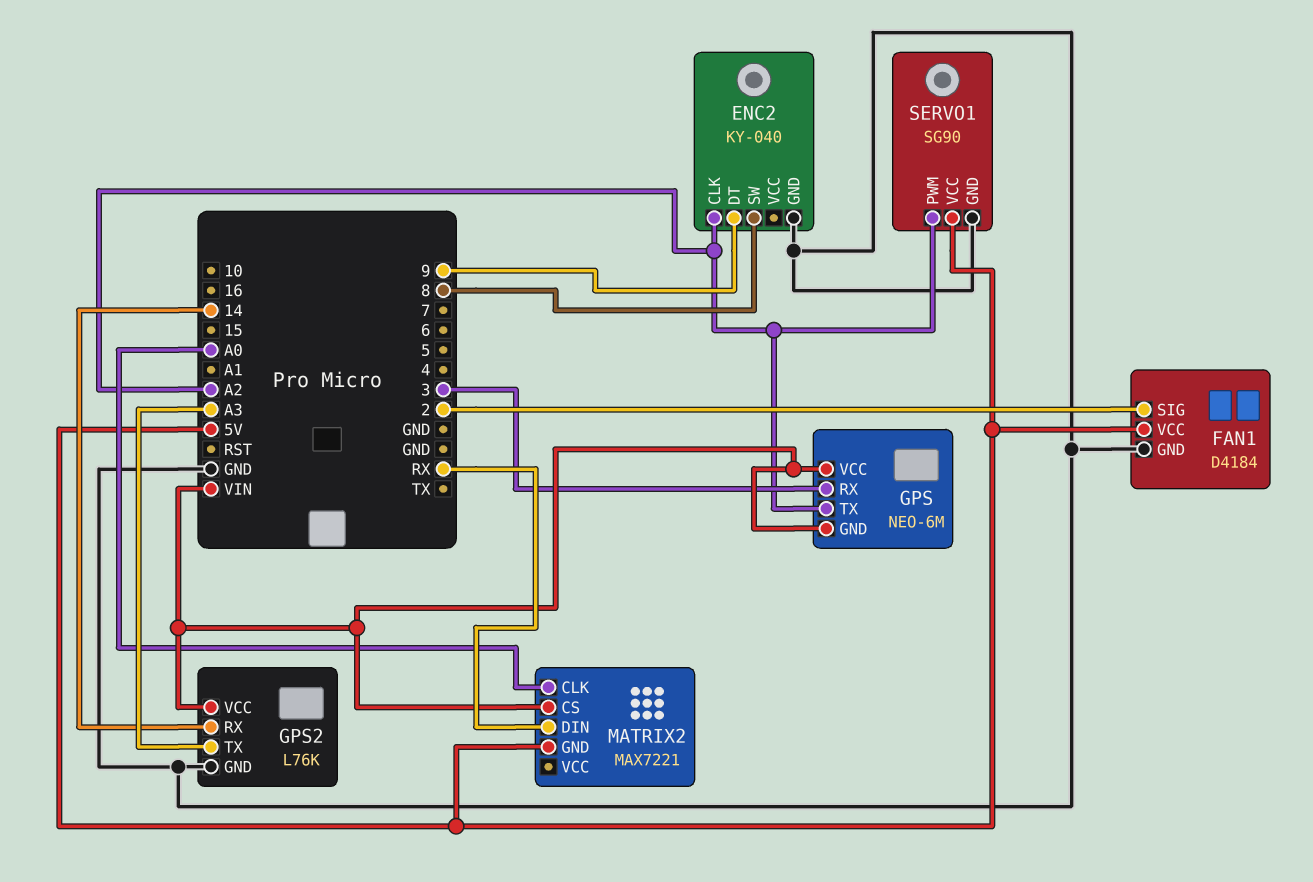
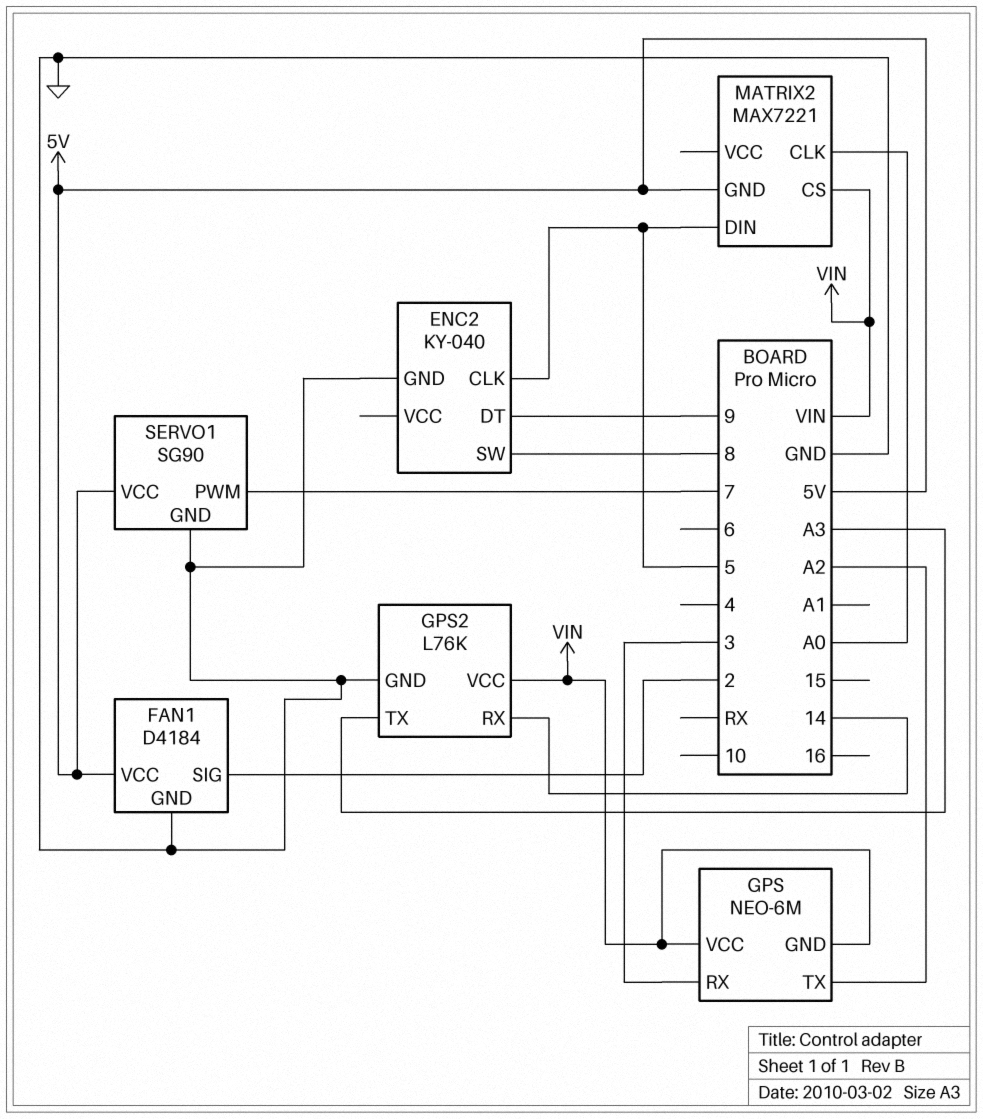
ENC2 pin CLK: A2 -> 5
MATRIX2 pin DIN: RX -> 5
SERVO1 pin PWM: A2 -> 7

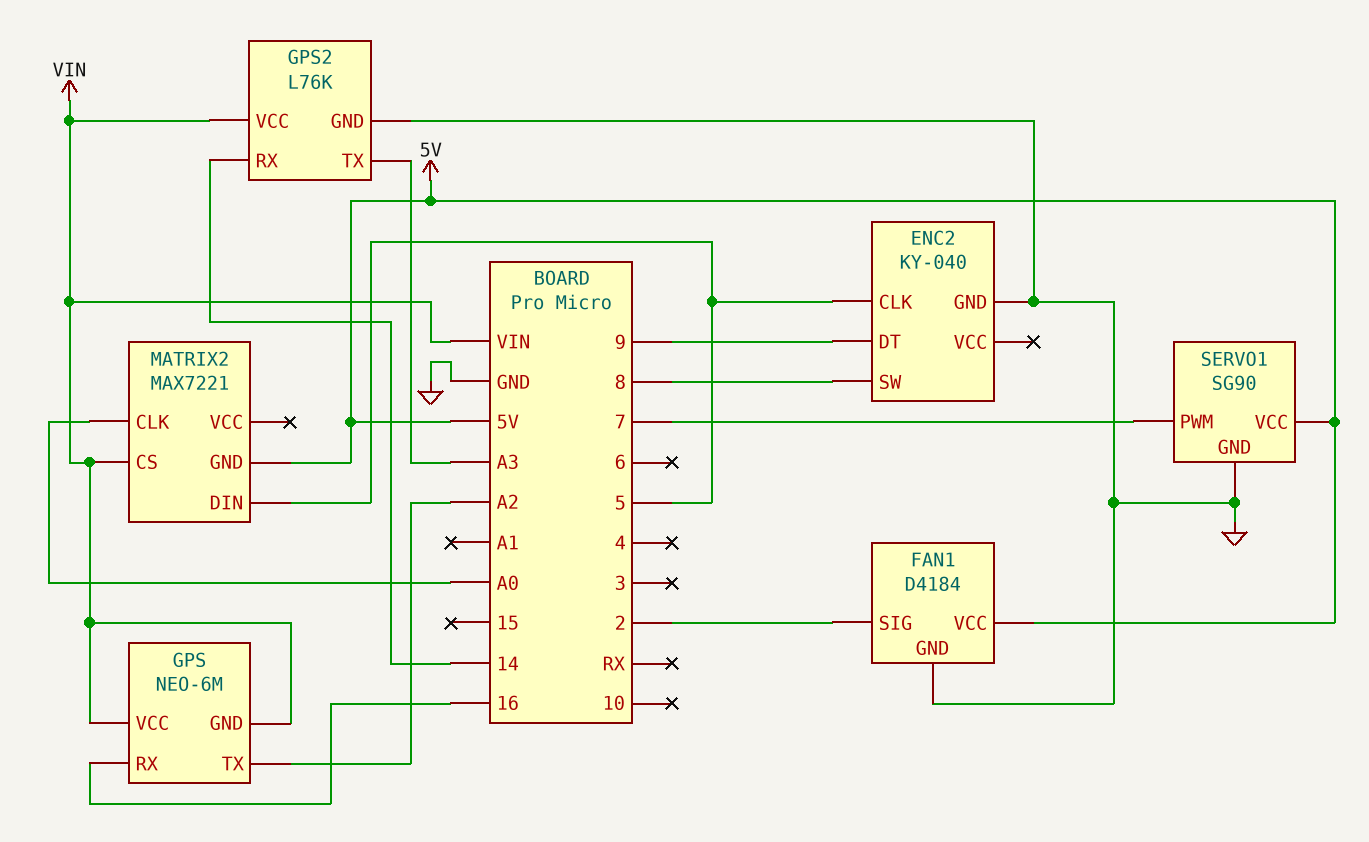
GPS pin RX: 3 -> 16

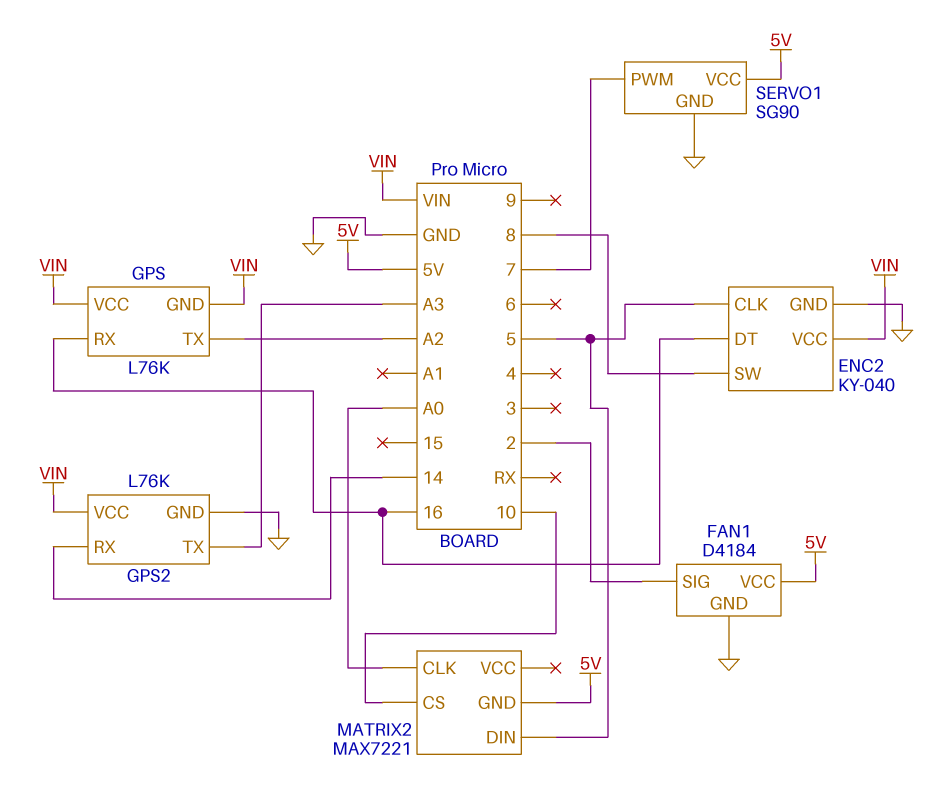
ENC2 pin DT: 9 -> 16
ENC2 pin VCC: none -> VIN
GPS: NEO-6M -> L76K
MATRIX2 pin CS: VIN -> 10

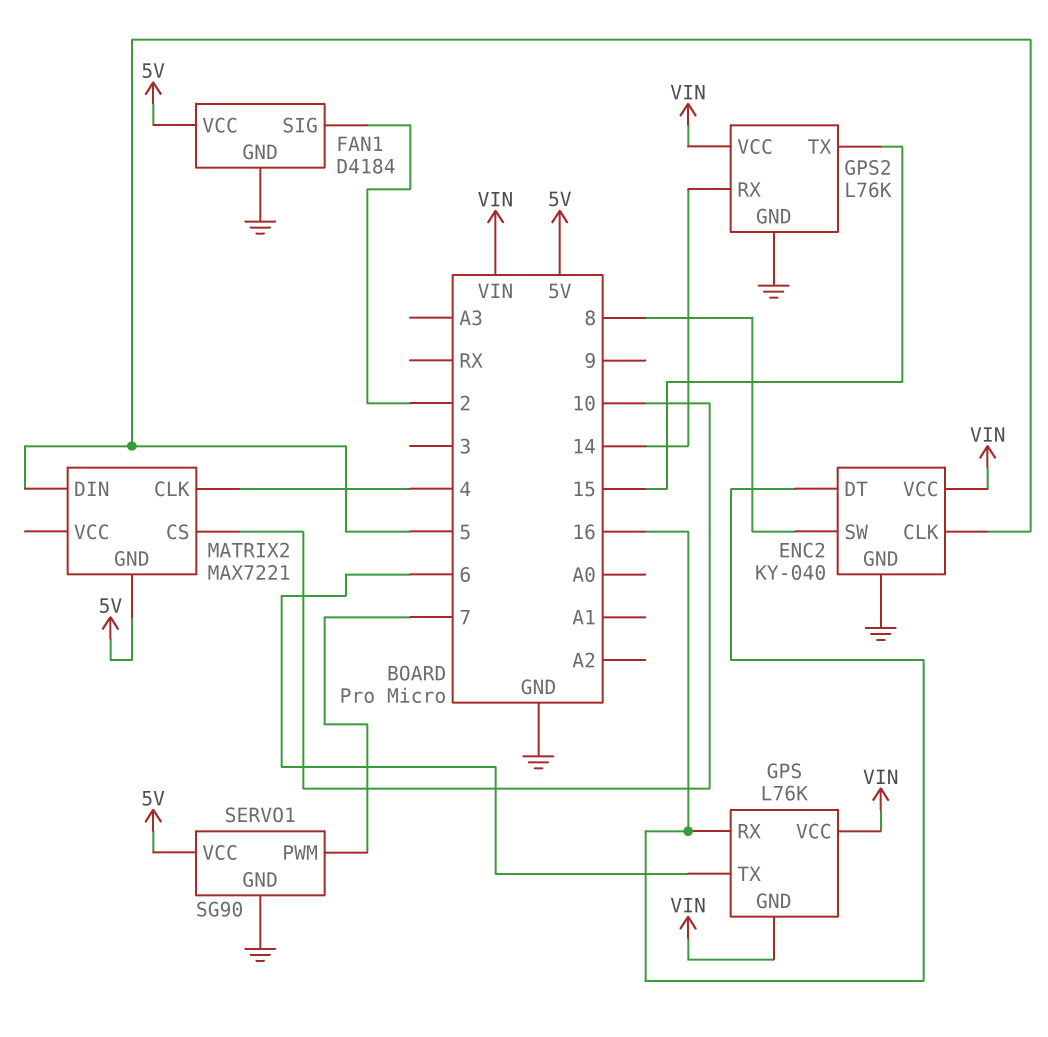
GPS pin TX: A2 -> 6
GPS2 pin TX: A3 -> 15
MATRIX2 pin CLK: A0 -> 4

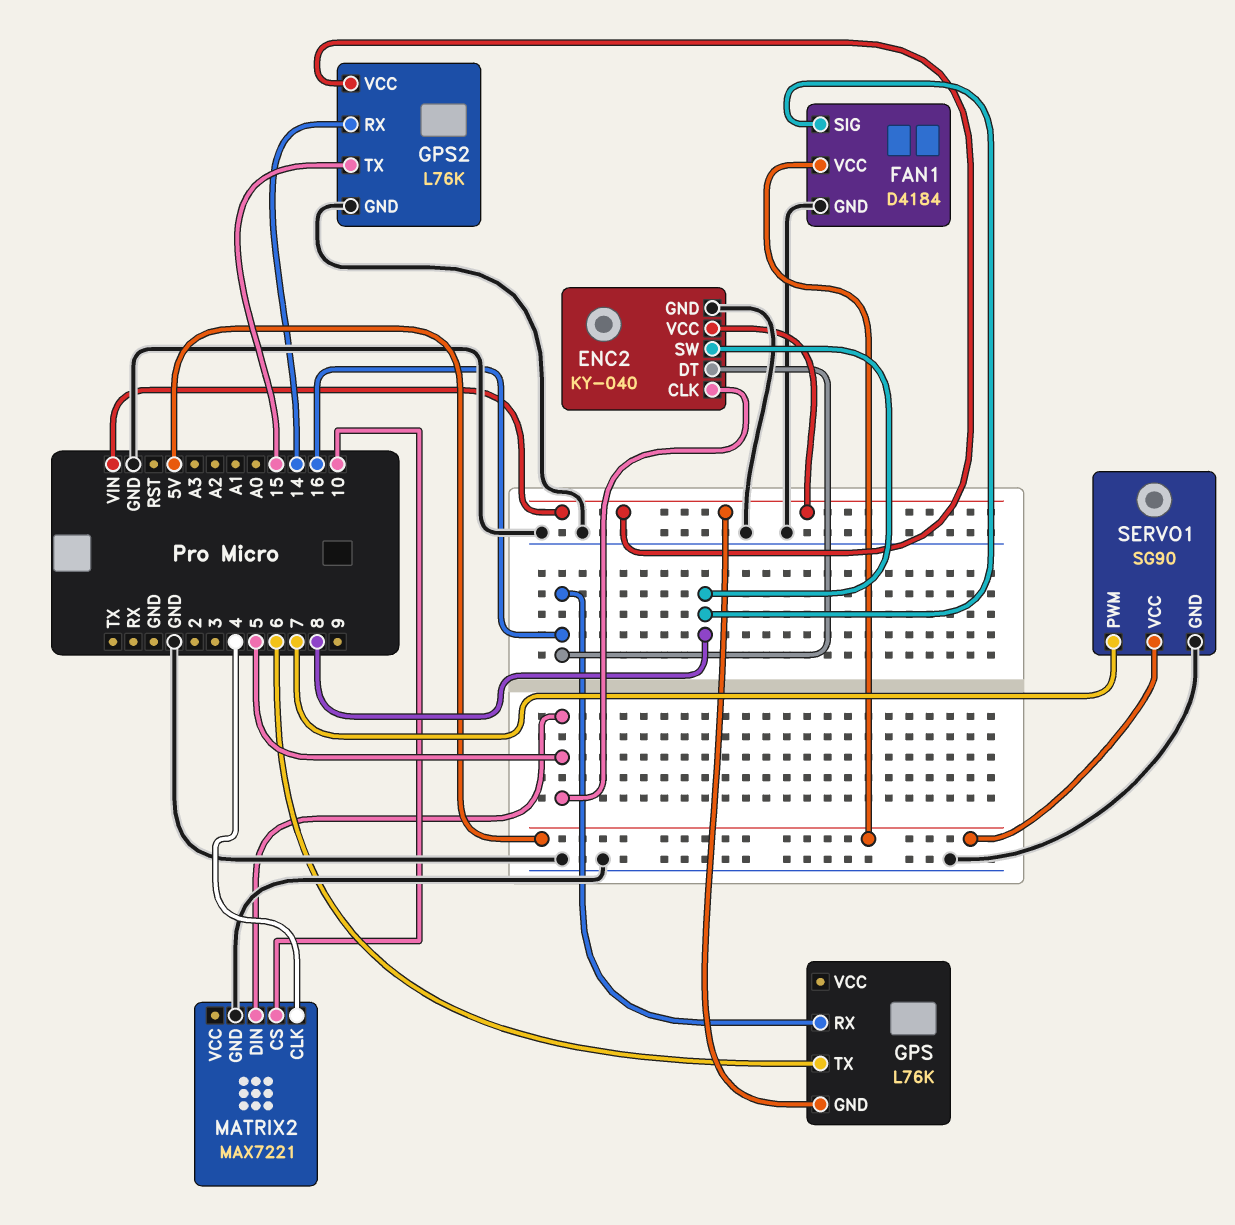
FAN1 pin SIG: 2 -> 8
GPS pin VCC: VIN -> none
MATRIX2 pin GND: 5V -> GND

